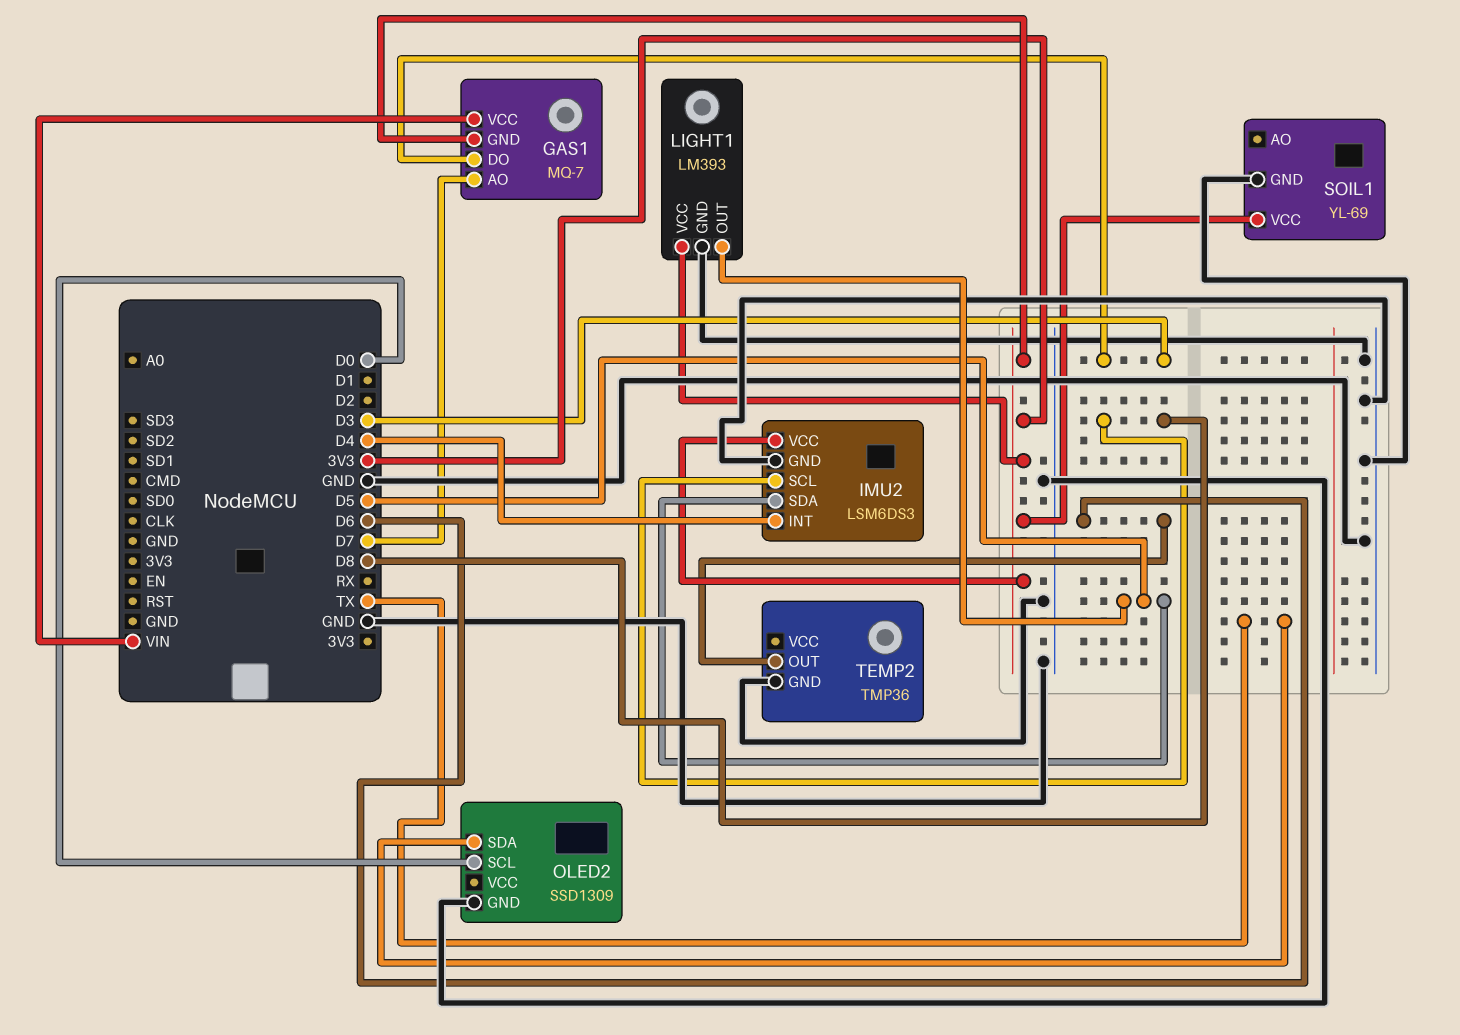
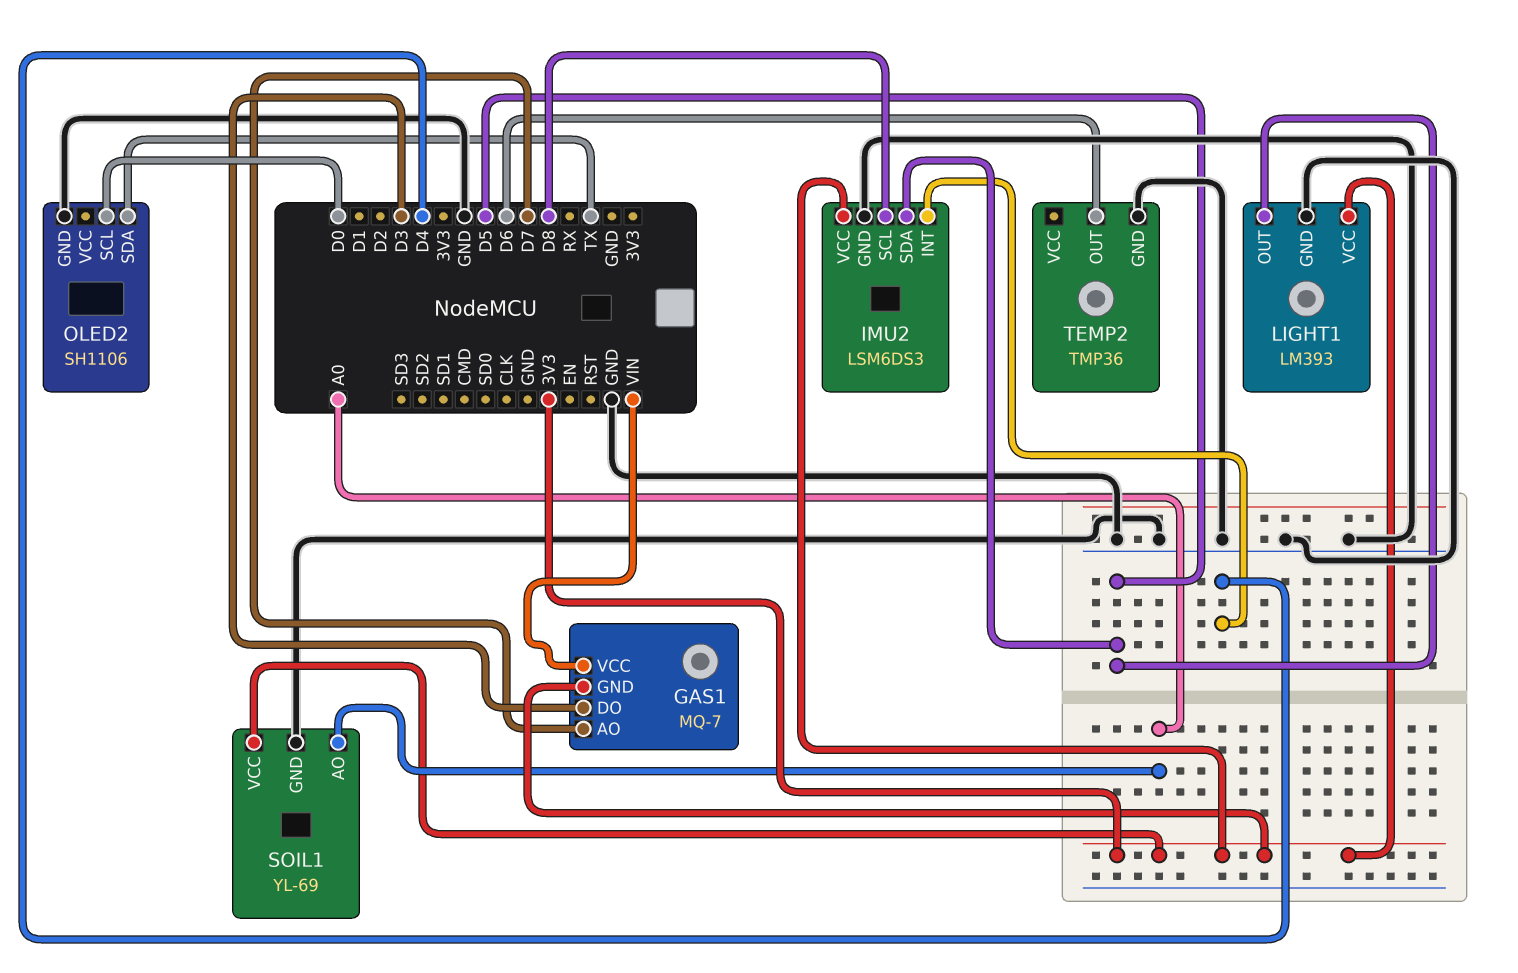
OLED2: SSD1309 -> SH1106
SOIL1 pin AO: none -> A0

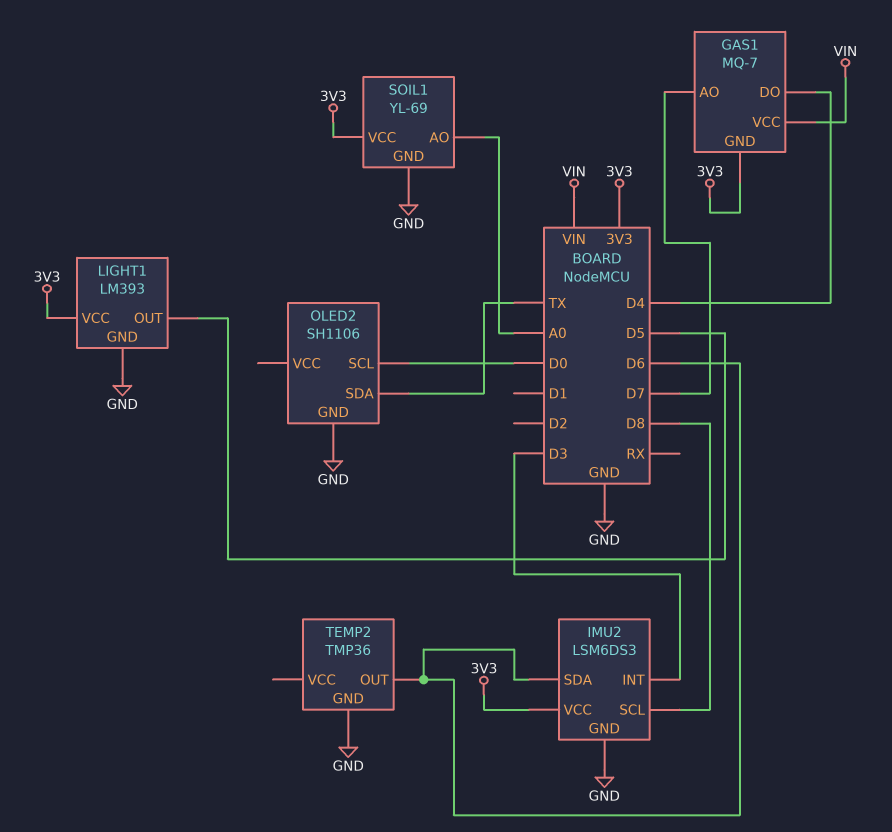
GAS1 pin DO: D3 -> D4
IMU2 pin INT: D4 -> D3
IMU2 pin SDA: D5 -> D6

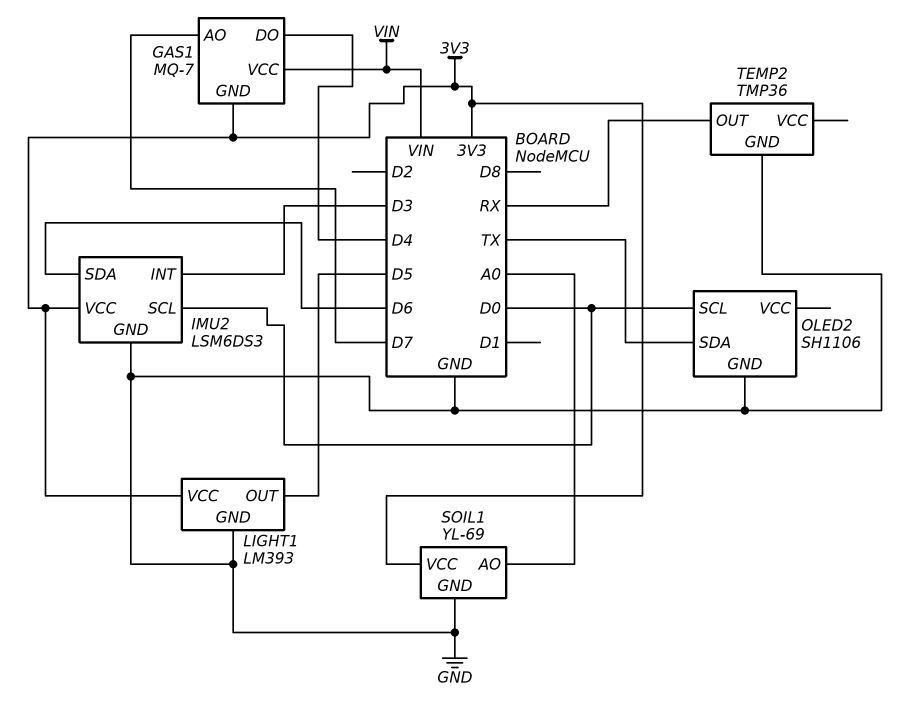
IMU2 pin SCL: D8 -> D0
TEMP2 pin OUT: D6 -> RX

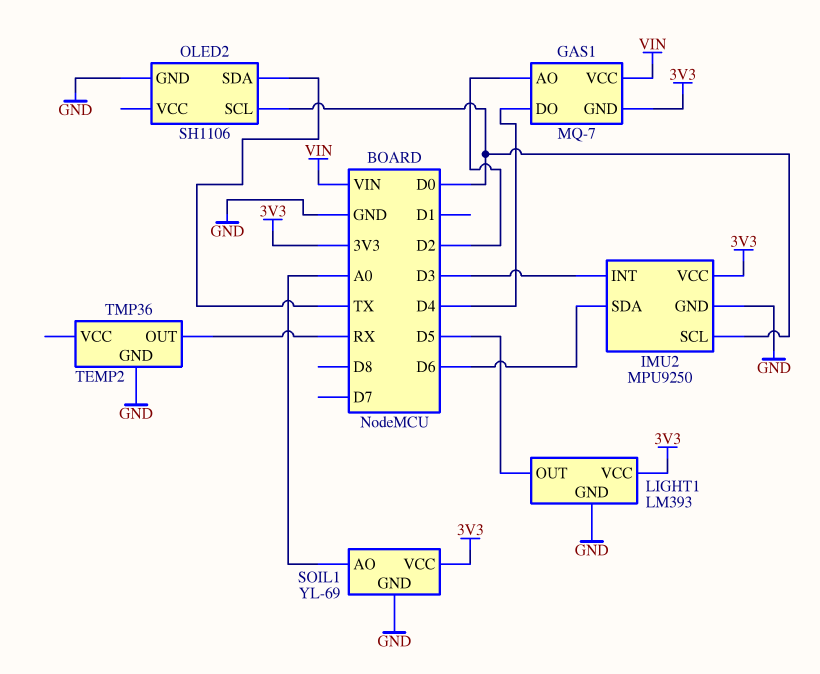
GAS1 pin AO: D7 -> D2
IMU2: LSM6DS3 -> MPU9250

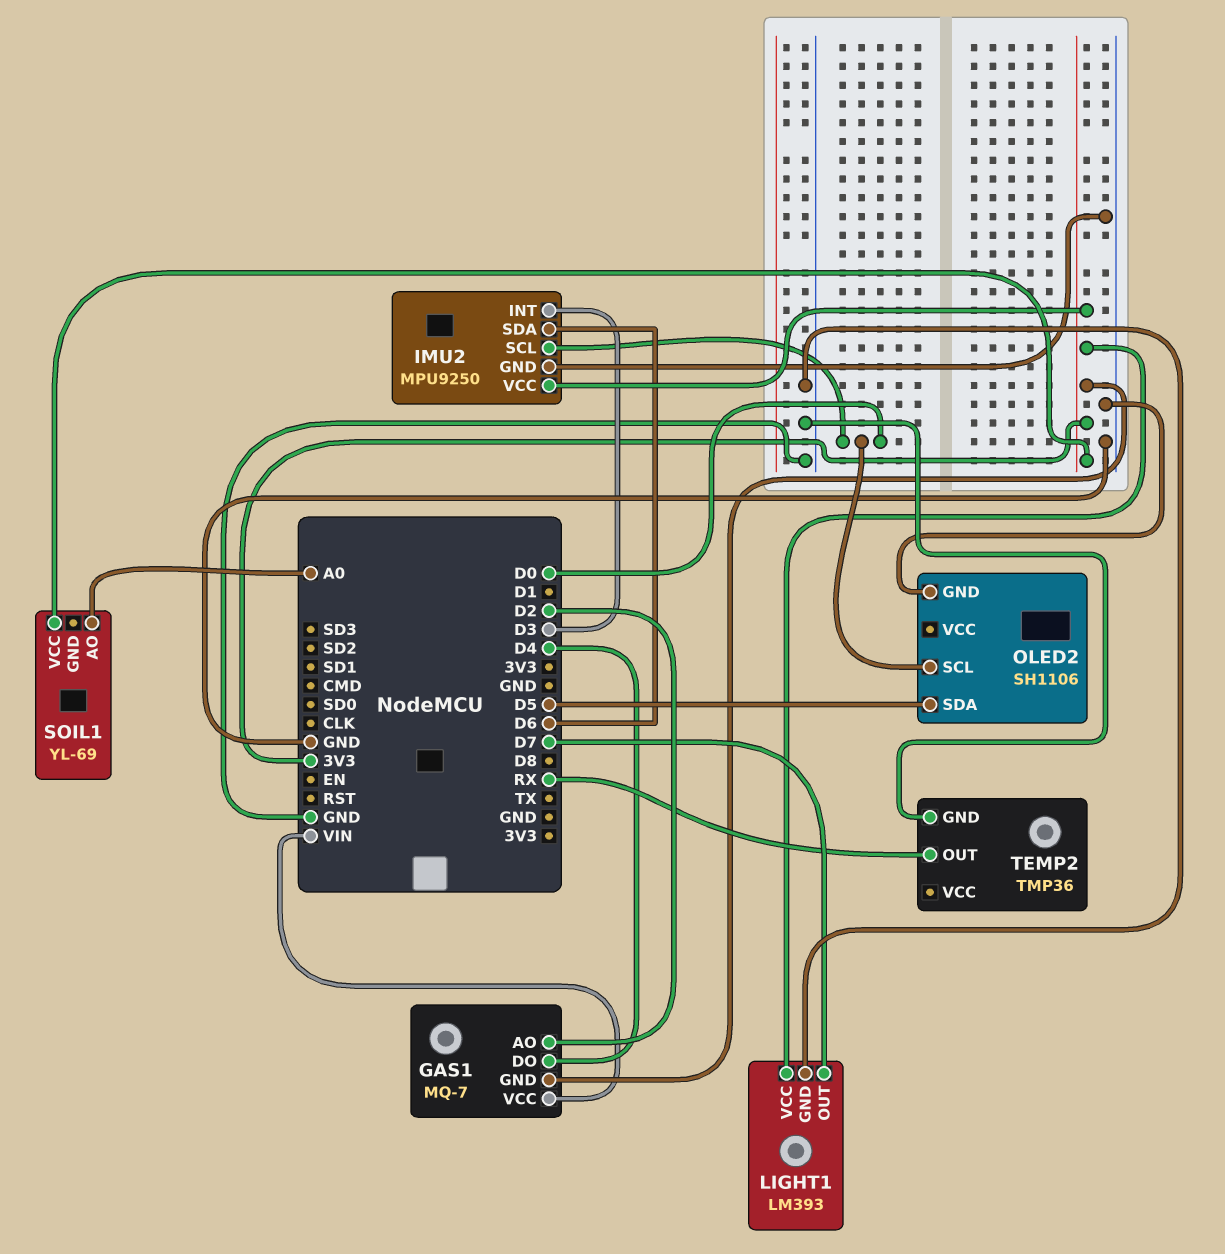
LIGHT1 pin OUT: D5 -> D7
OLED2 pin SDA: TX -> D5
SOIL1 pin GND: GND -> none

